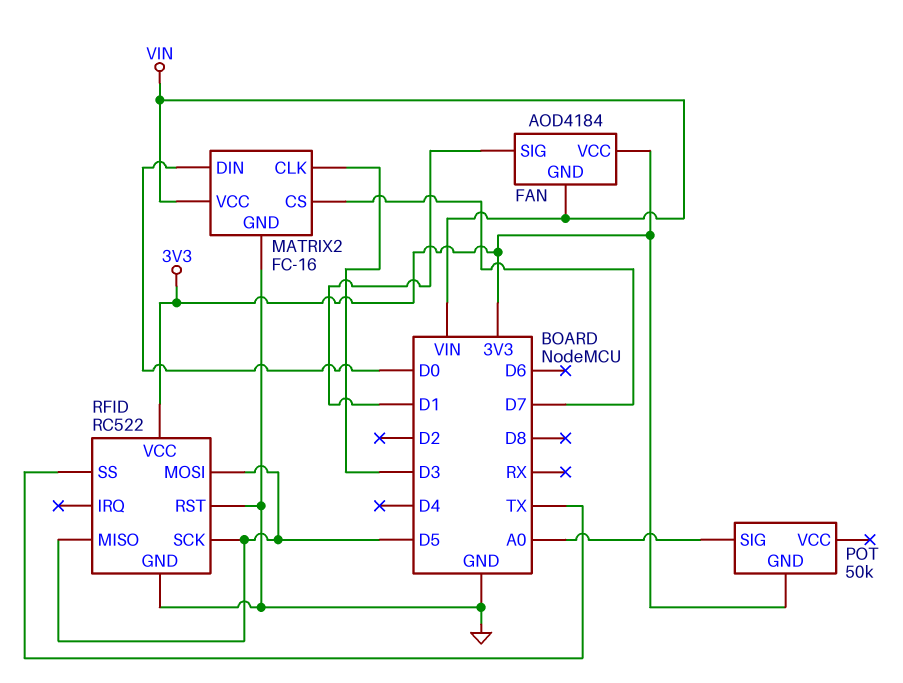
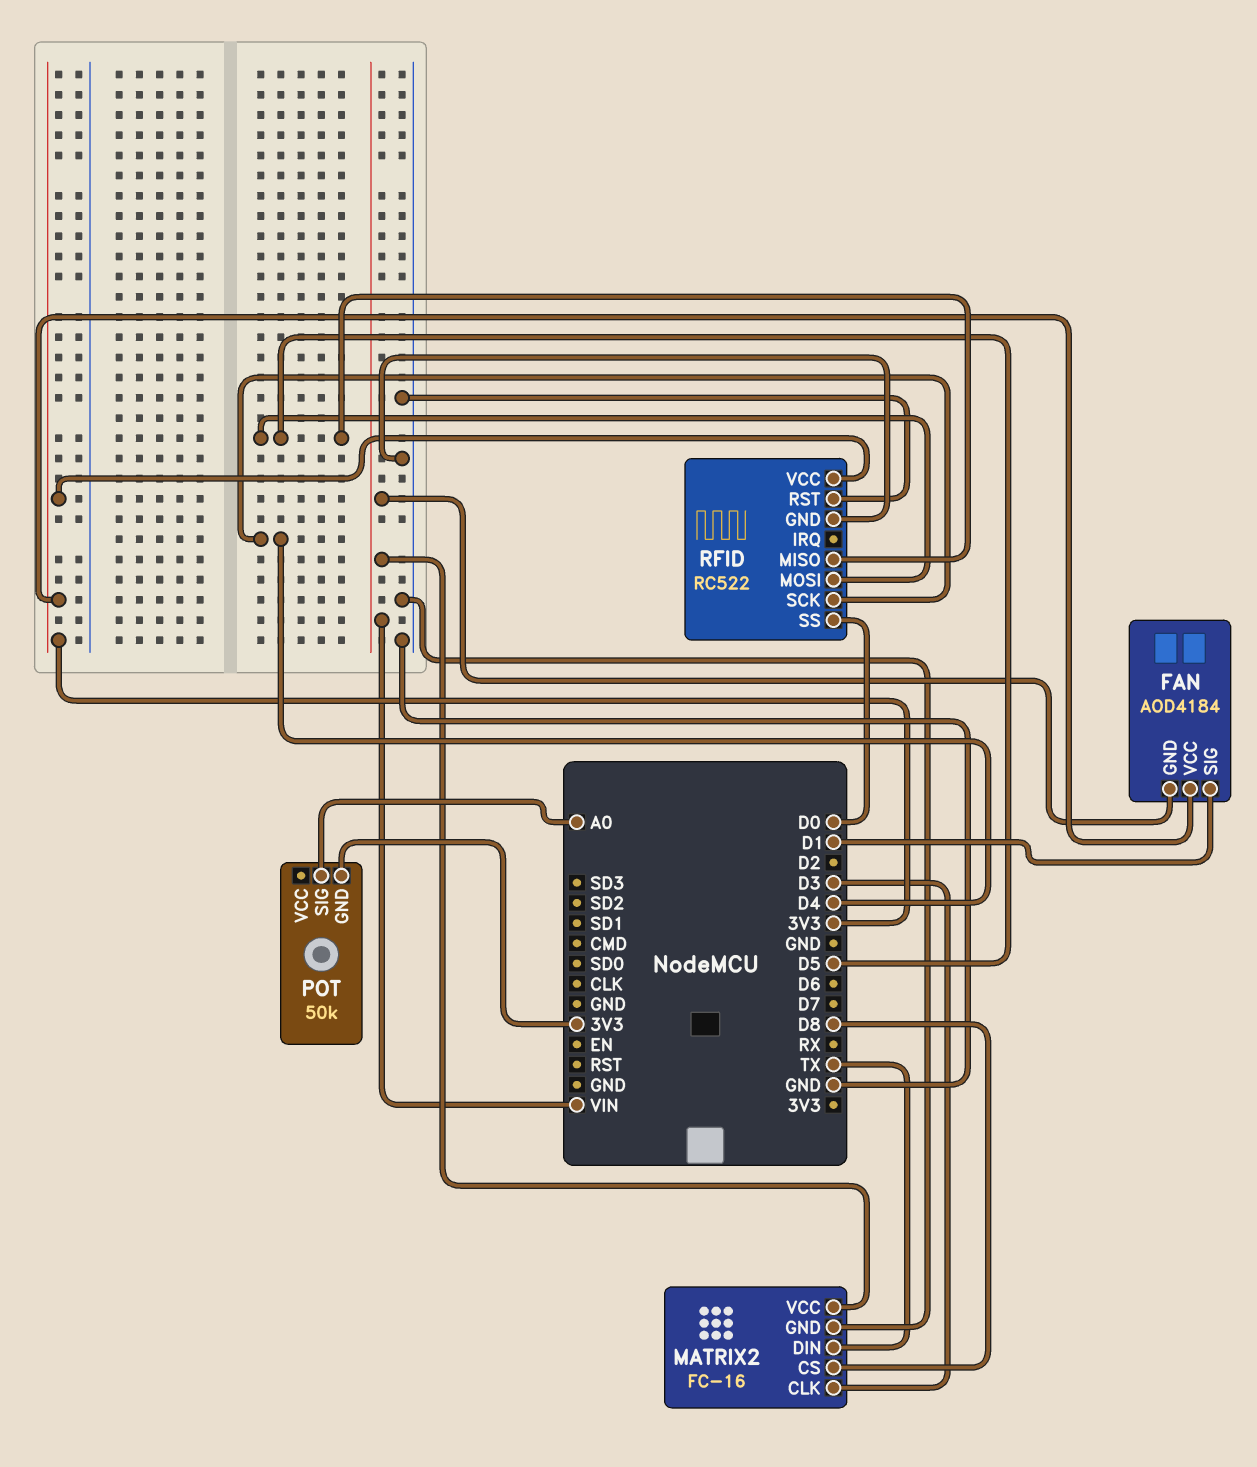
MATRIX2 pin CS: D7 -> D8
MATRIX2 pin DIN: D0 -> TX
RFID pin SCK: D5 -> D4
RFID pin SS: TX -> D0

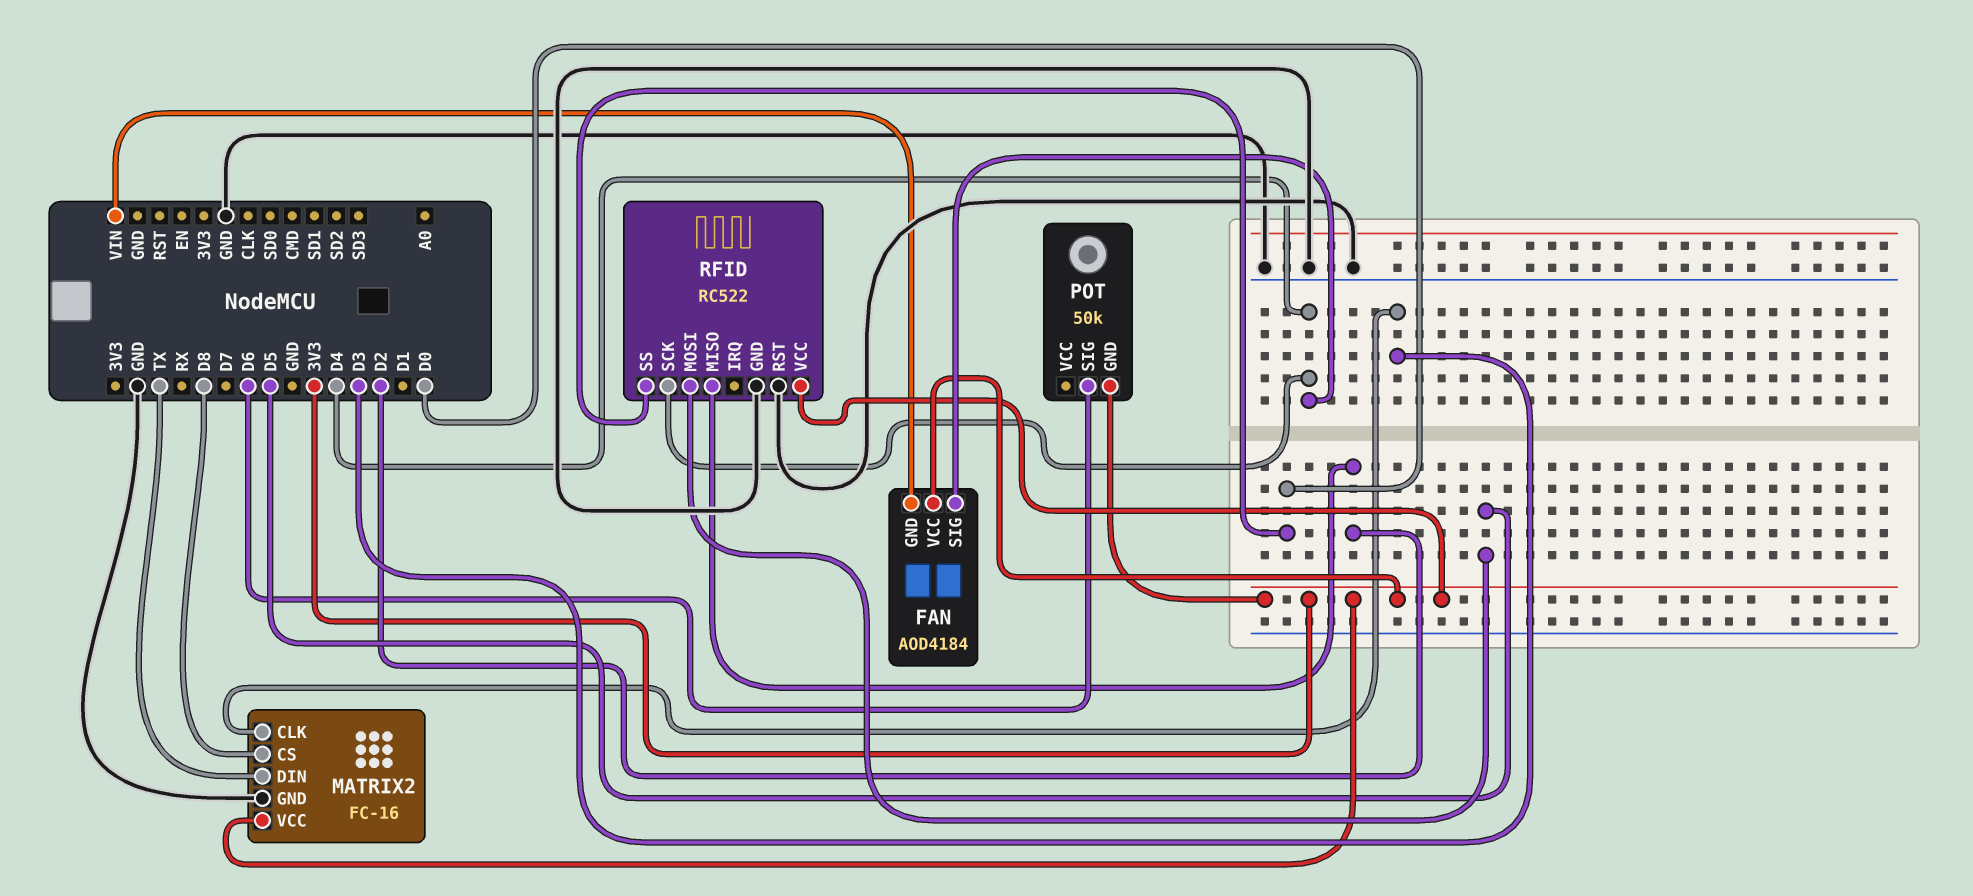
FAN pin SIG: D1 -> D4
MATRIX2 pin VCC: VIN -> 3V3
POT pin SIG: A0 -> D6
RFID pin MISO: D5 -> D2

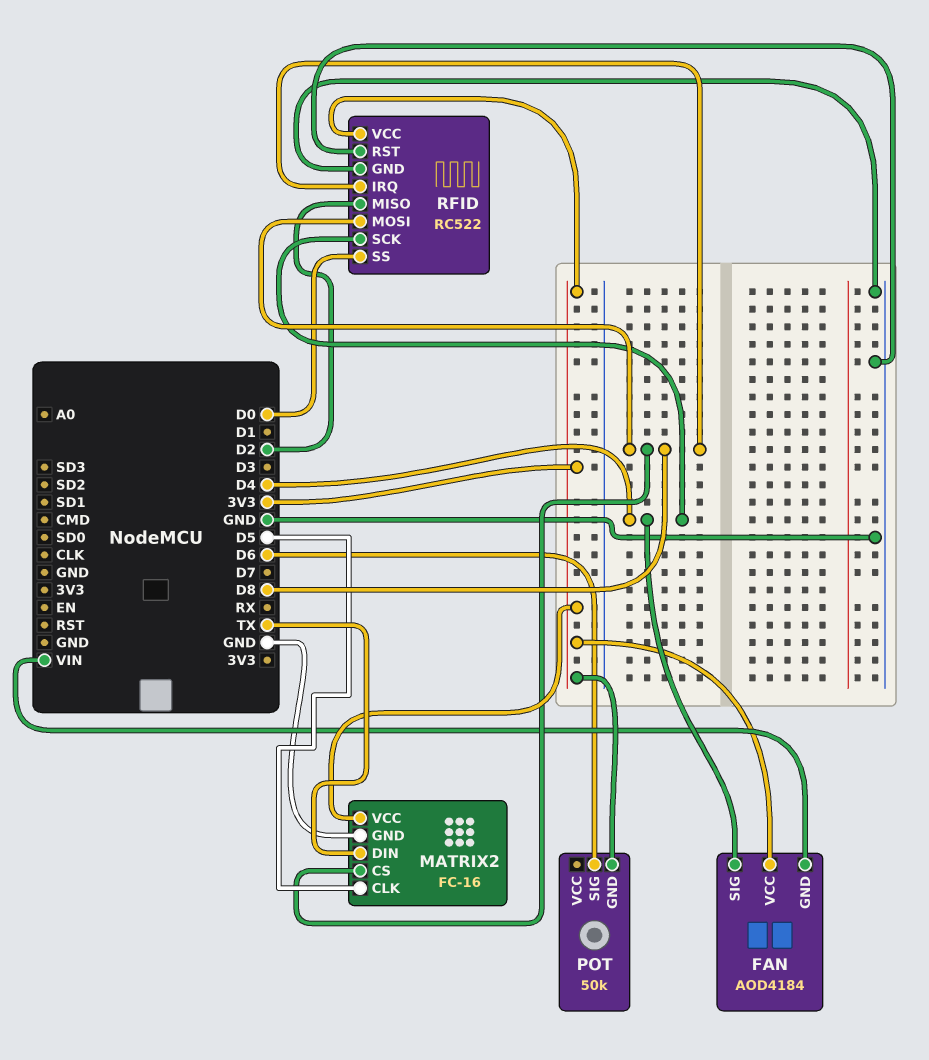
MATRIX2 pin CLK: D3 -> D5
RFID pin IRQ: none -> D8
RFID pin MOSI: D5 -> D8

